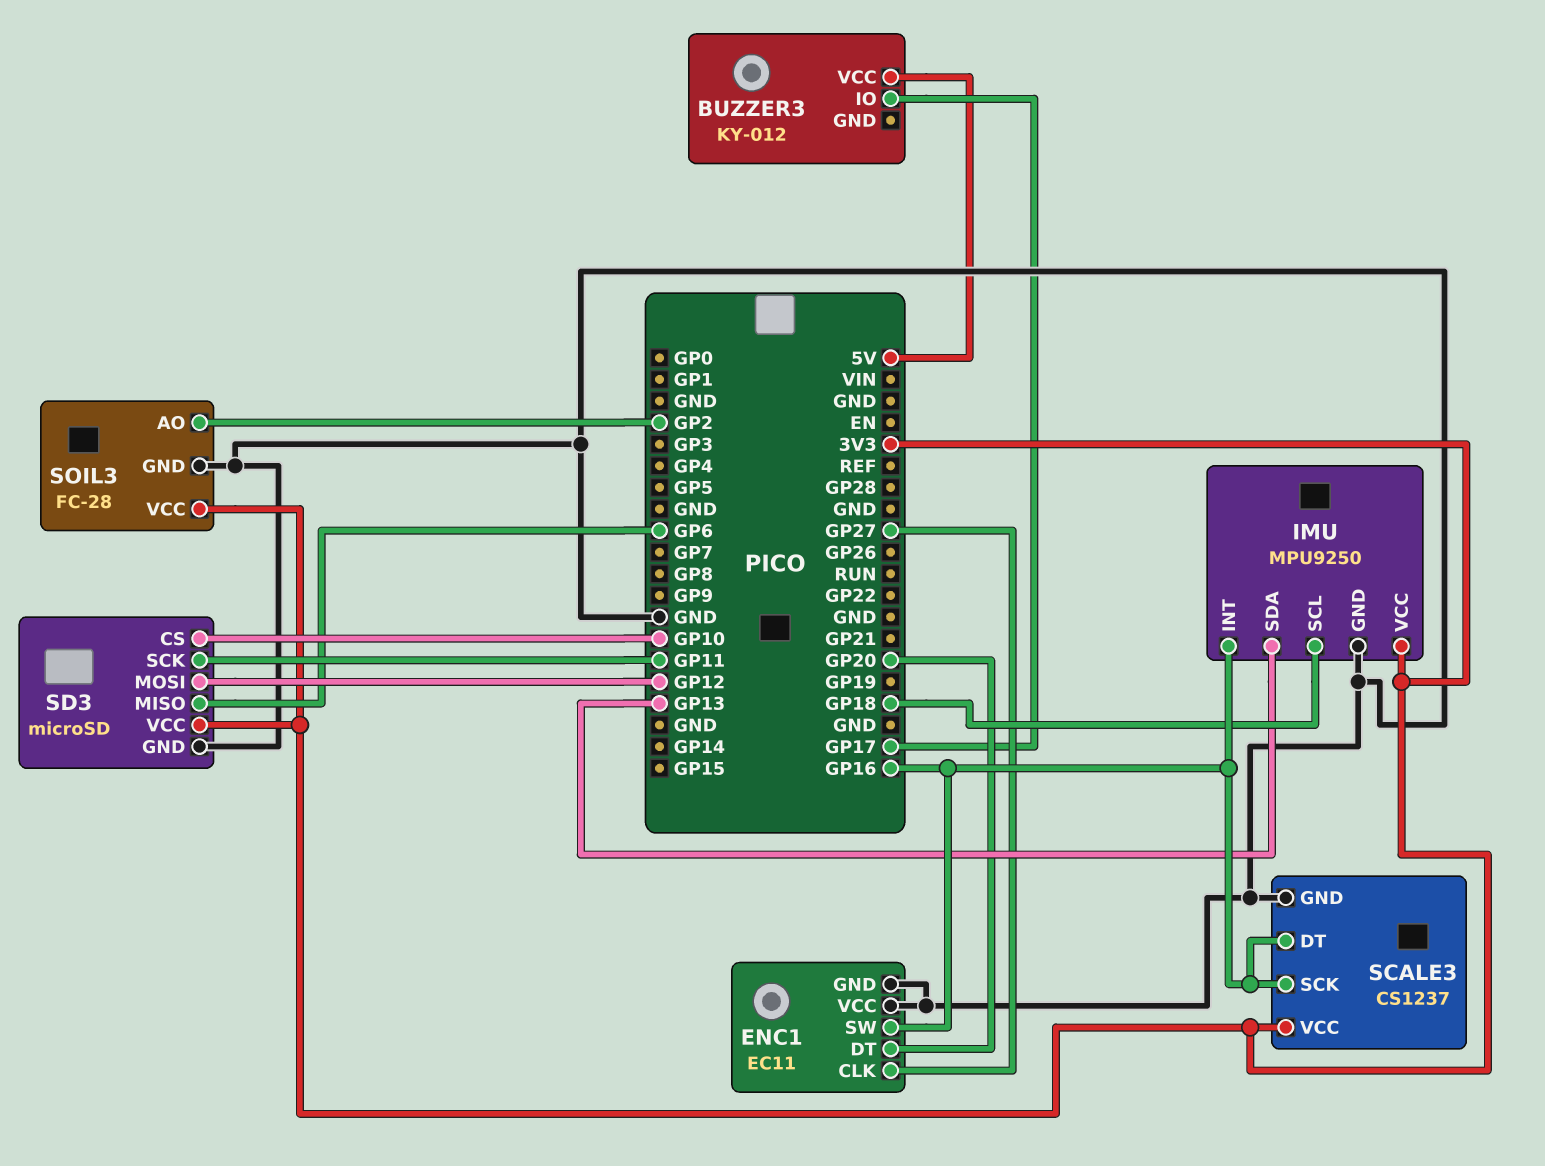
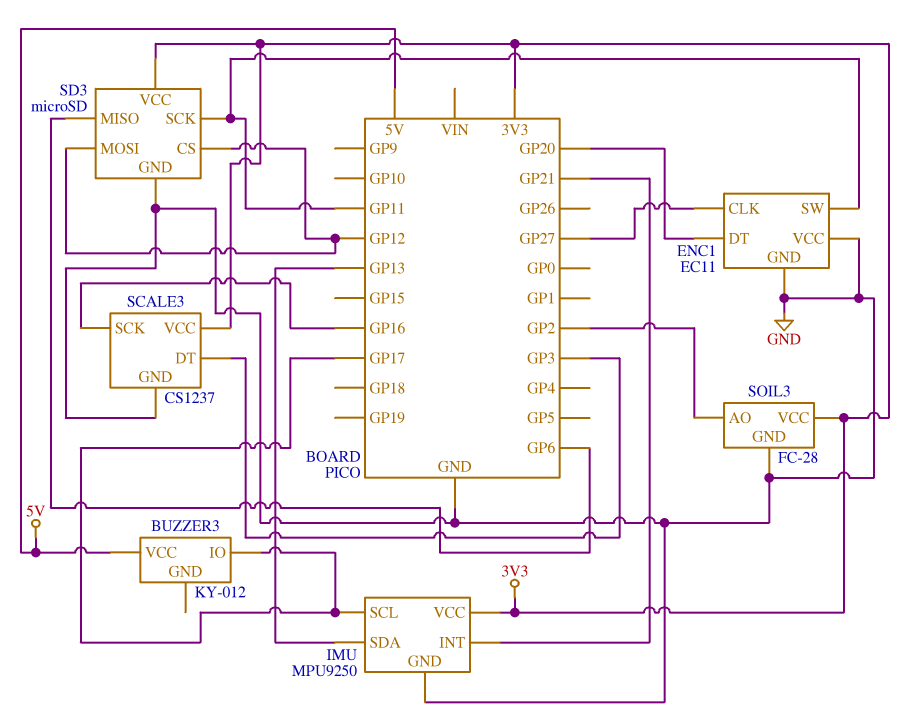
ENC1 pin SW: GP16 -> GP11
IMU pin INT: GP16 -> GP21
IMU pin SCL: GP18 -> GP17
SCALE3 pin DT: GP16 -> GP3
SD3 pin CS: GP10 -> GP12

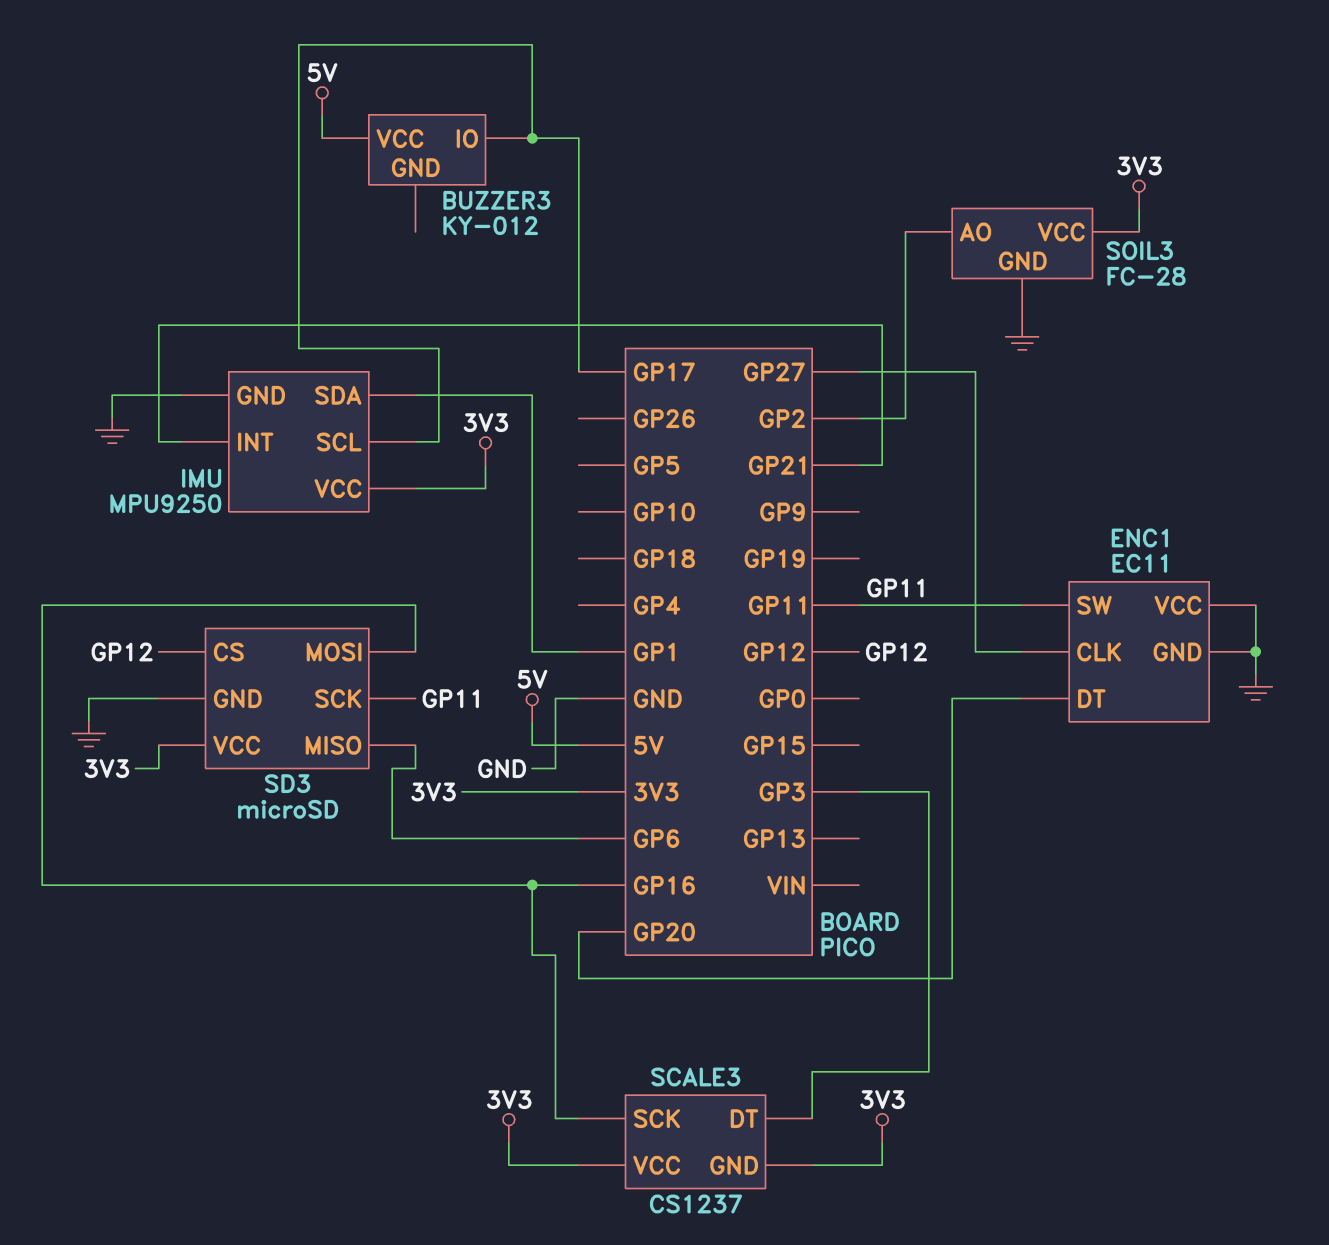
IMU pin SDA: GP13 -> GP1
SCALE3 pin GND: GND -> 3V3
SD3 pin MOSI: GP12 -> GP16

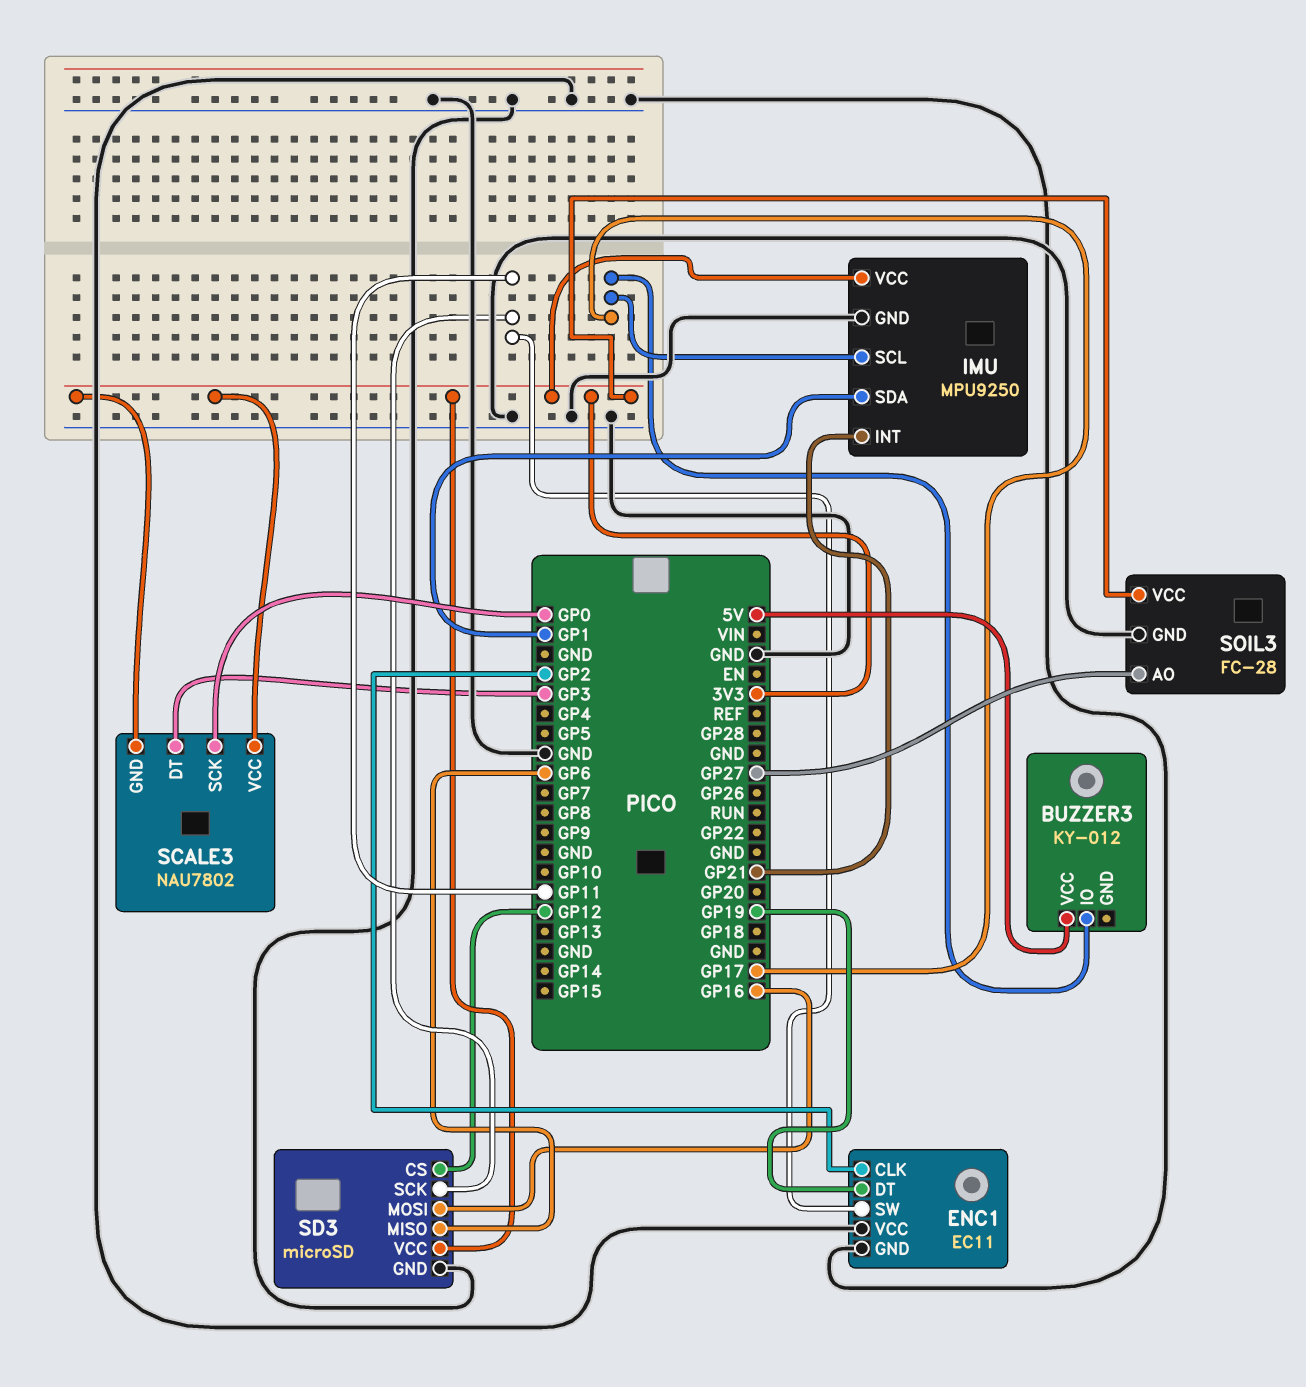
ENC1 pin CLK: GP27 -> GP2
ENC1 pin DT: GP20 -> GP19
SCALE3: CS1237 -> NAU7802
SCALE3 pin SCK: GP16 -> GP0
SOIL3 pin AO: GP2 -> GP27

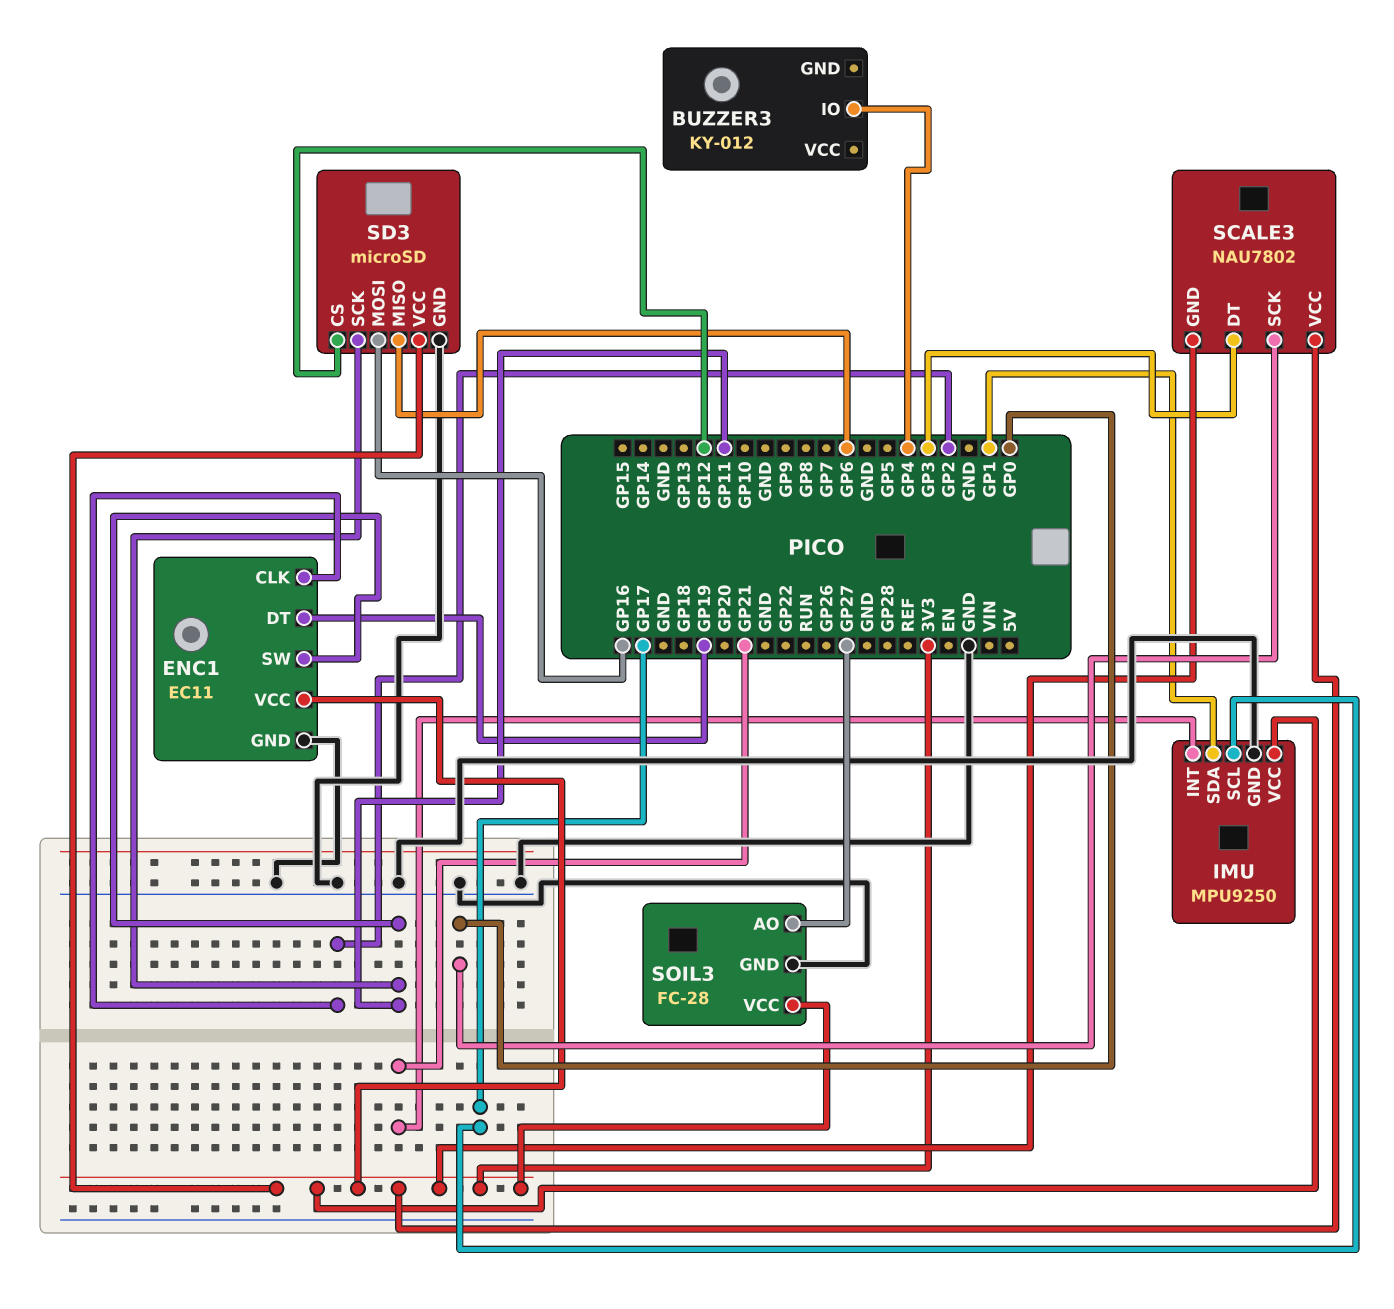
BUZZER3 pin IO: GP17 -> GP4
BUZZER3 pin VCC: 5V -> none
ENC1 pin VCC: GND -> 3V3

